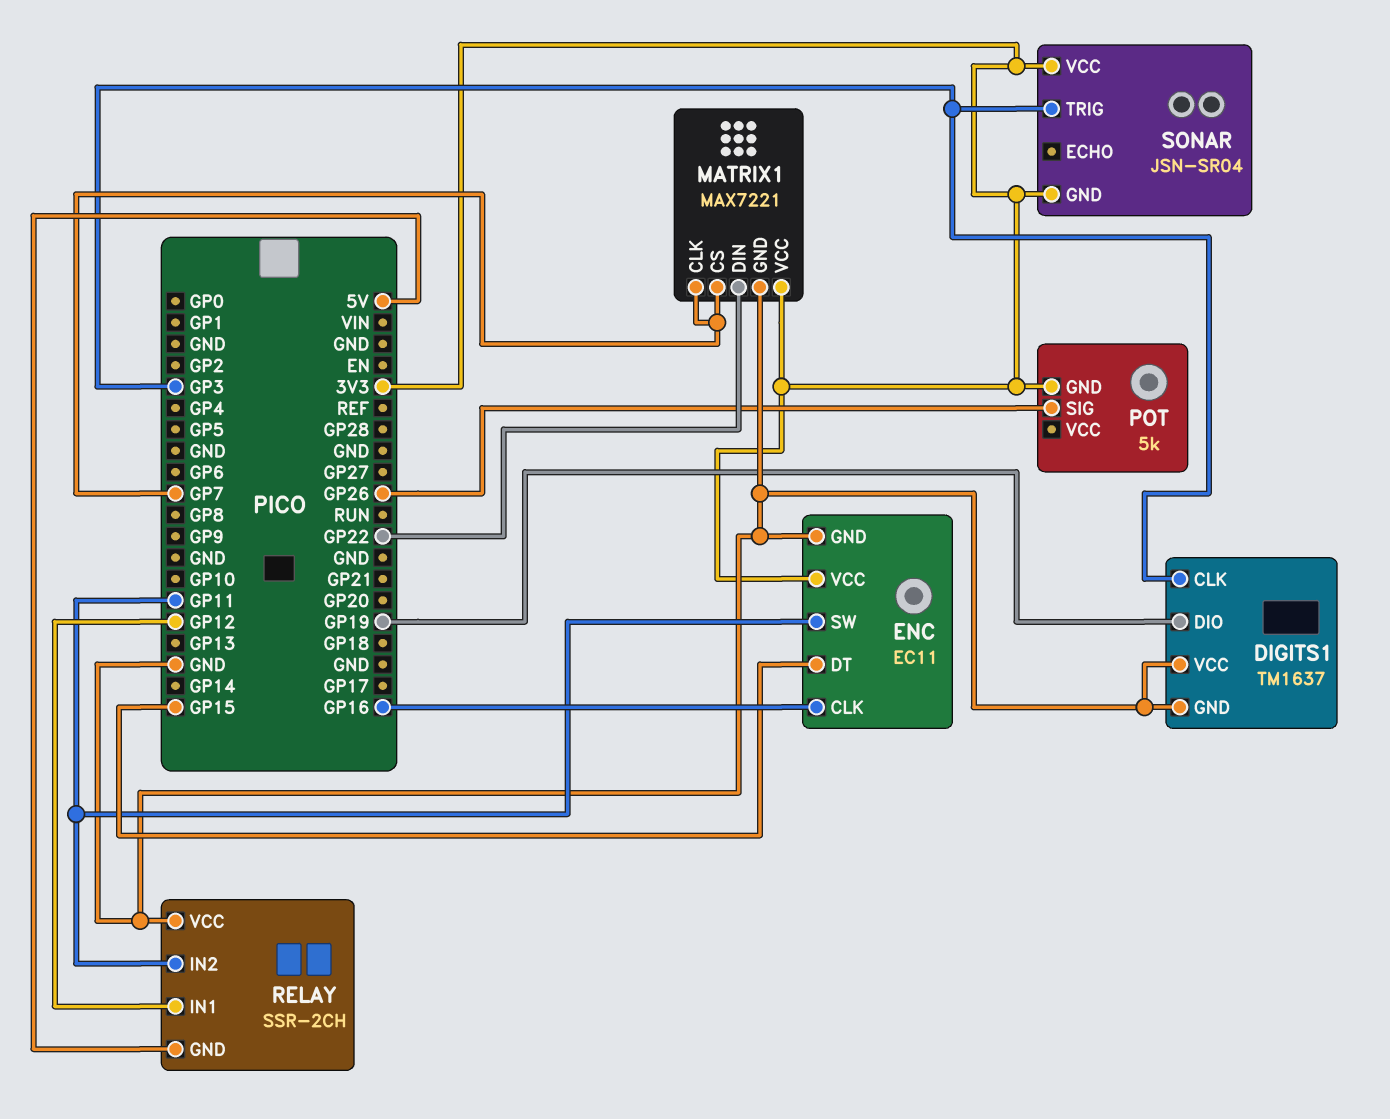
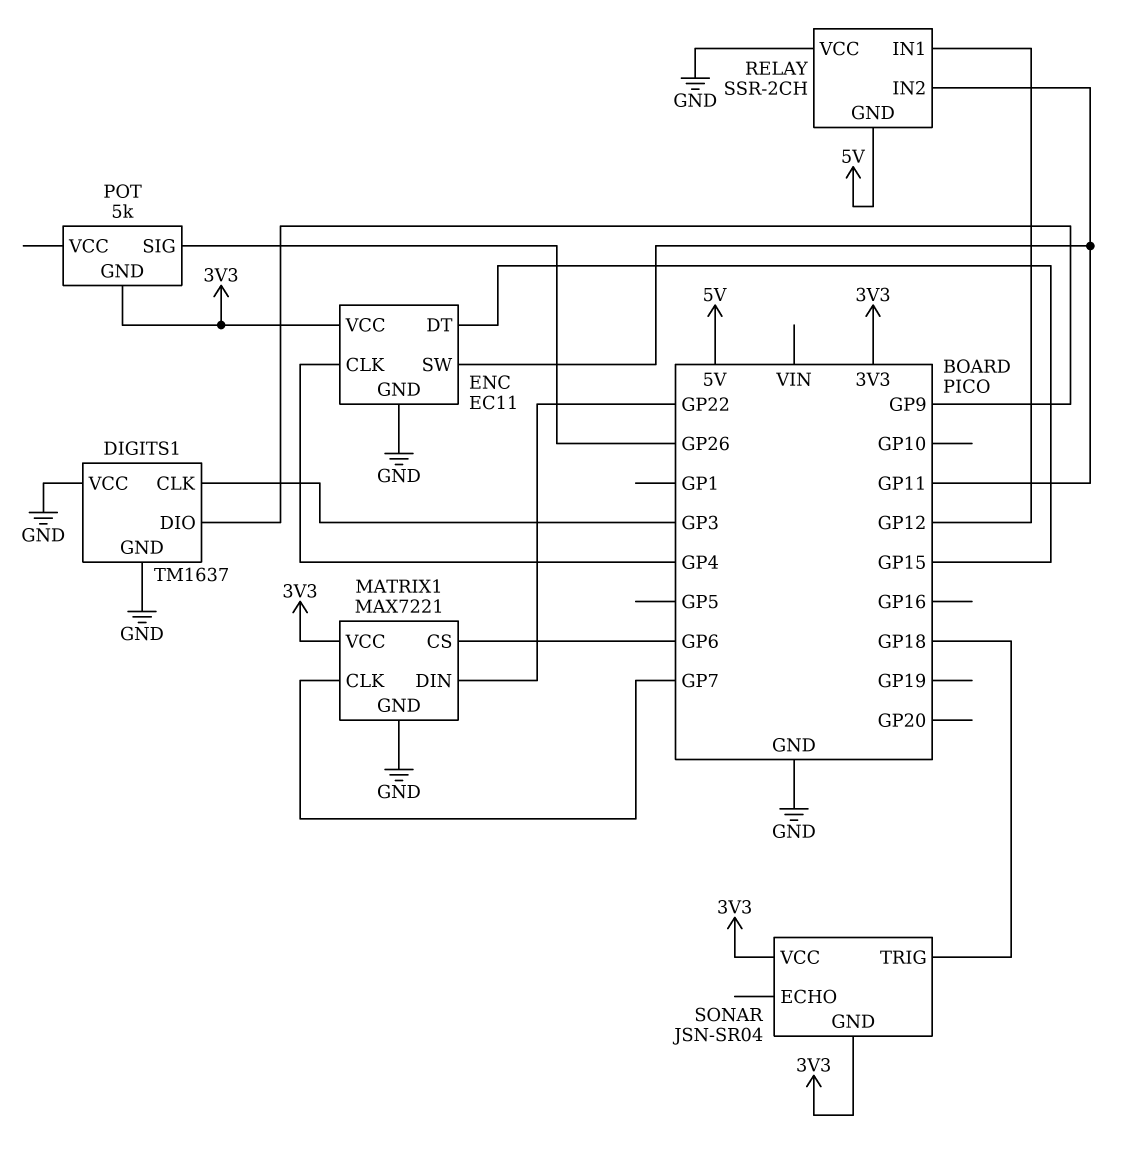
DIGITS1 pin DIO: GP19 -> GP9
ENC pin CLK: GP16 -> GP4
MATRIX1 pin CS: GP7 -> GP6
SONAR pin TRIG: GP3 -> GP18

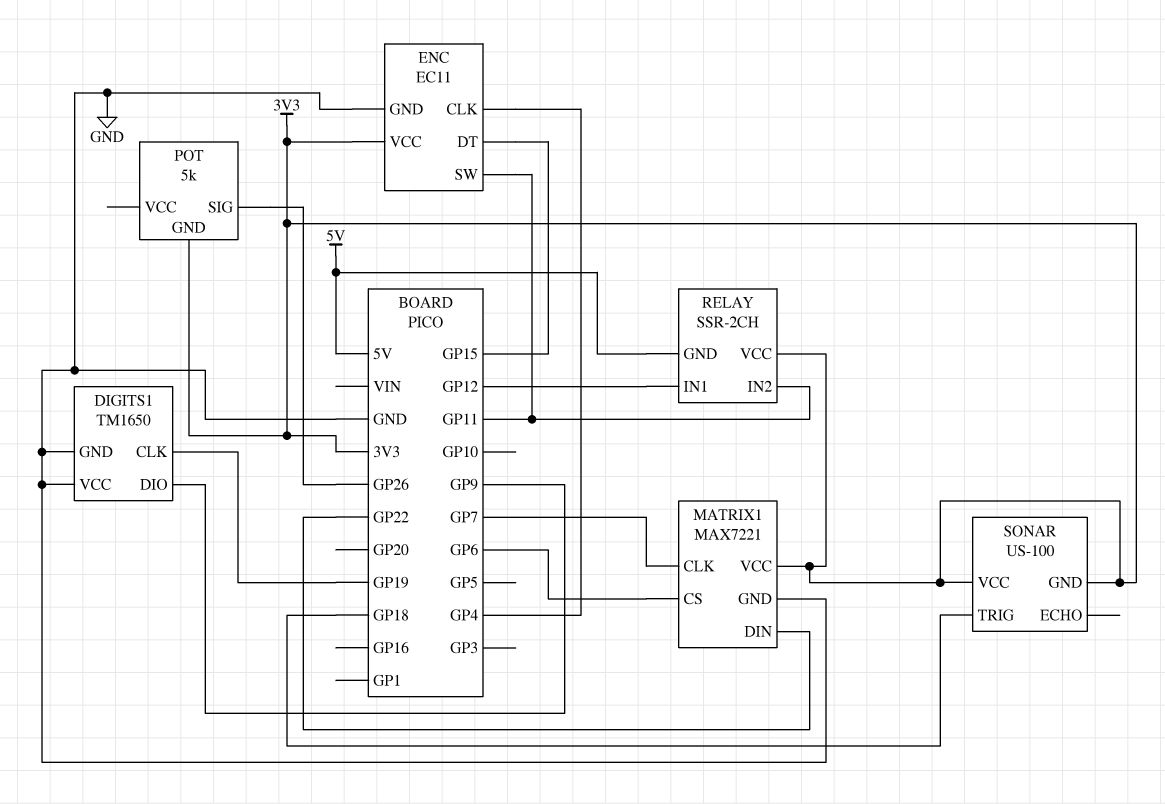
DIGITS1: TM1637 -> TM1650
DIGITS1 pin CLK: GP3 -> GP19
RELAY pin VCC: GND -> 3V3
SONAR: JSN-SR04 -> US-100

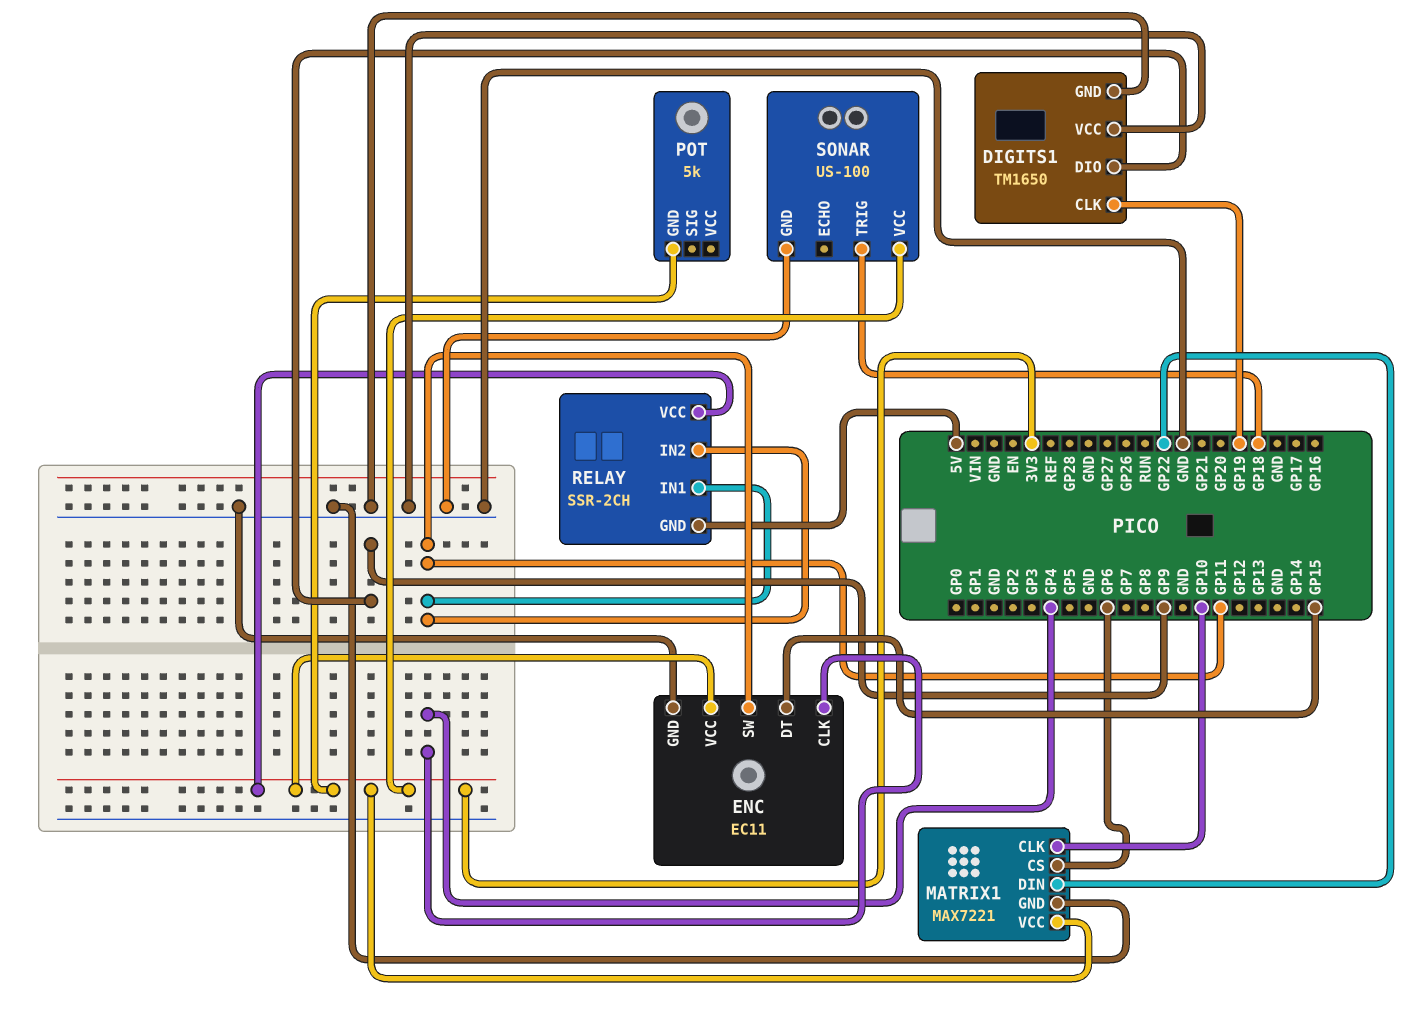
MATRIX1 pin CLK: GP7 -> GP10
POT pin SIG: GP26 -> none
RELAY pin IN1: GP12 -> GP11
SONAR pin GND: 3V3 -> GND

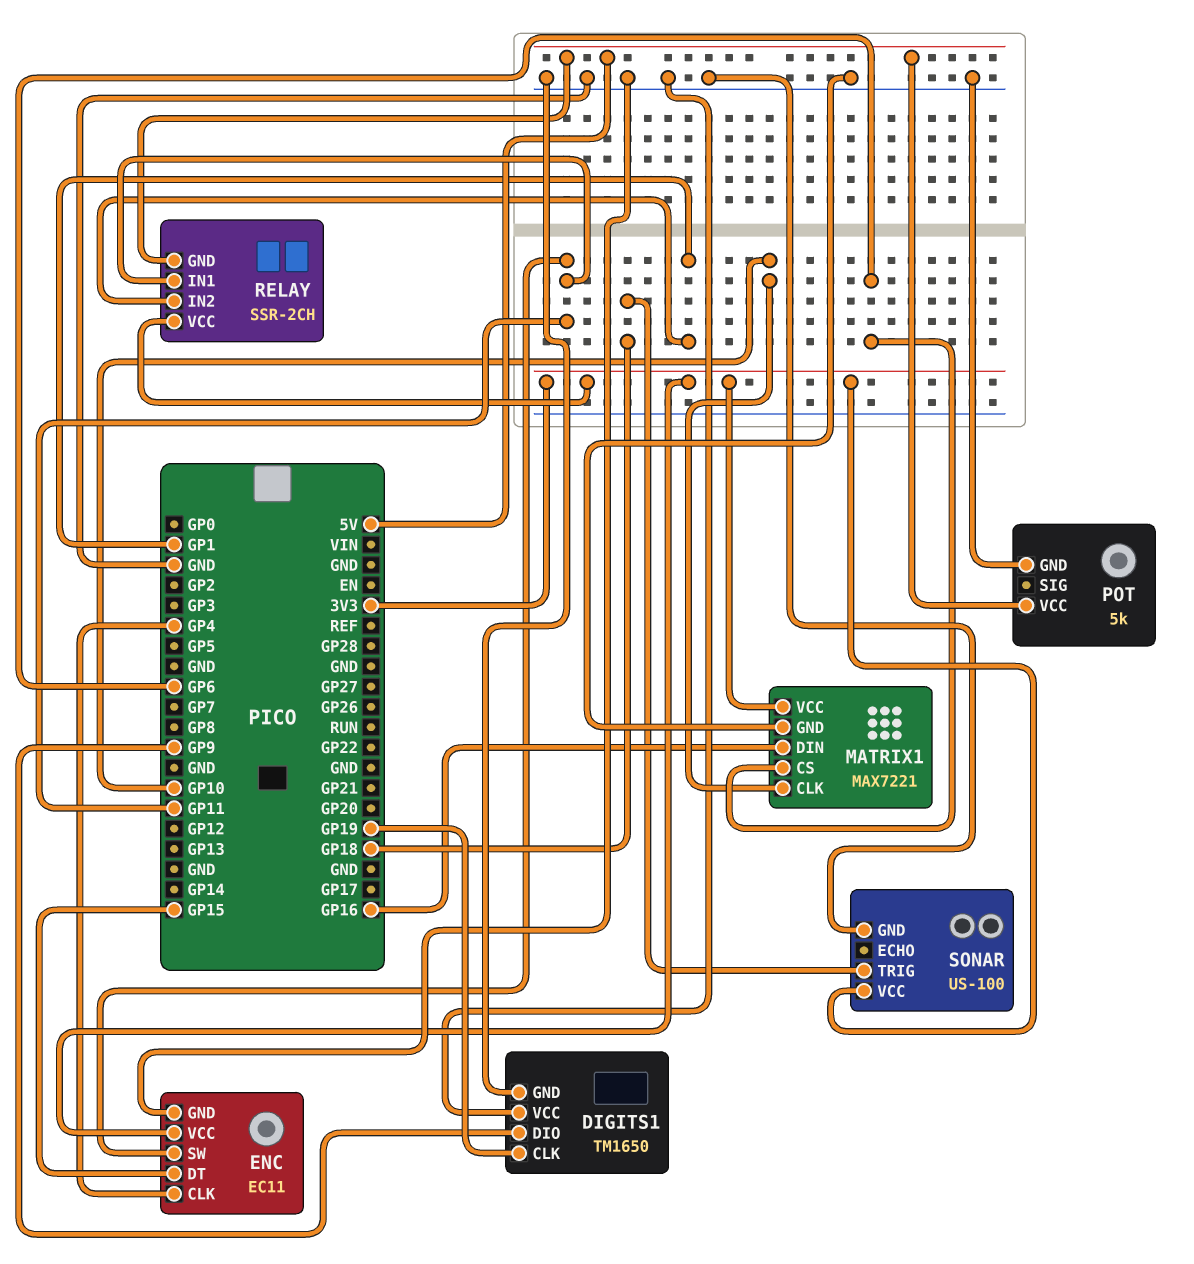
MATRIX1 pin DIN: GP22 -> GP16
POT pin GND: 3V3 -> GND
POT pin VCC: none -> 5V
RELAY pin IN2: GP11 -> GP1

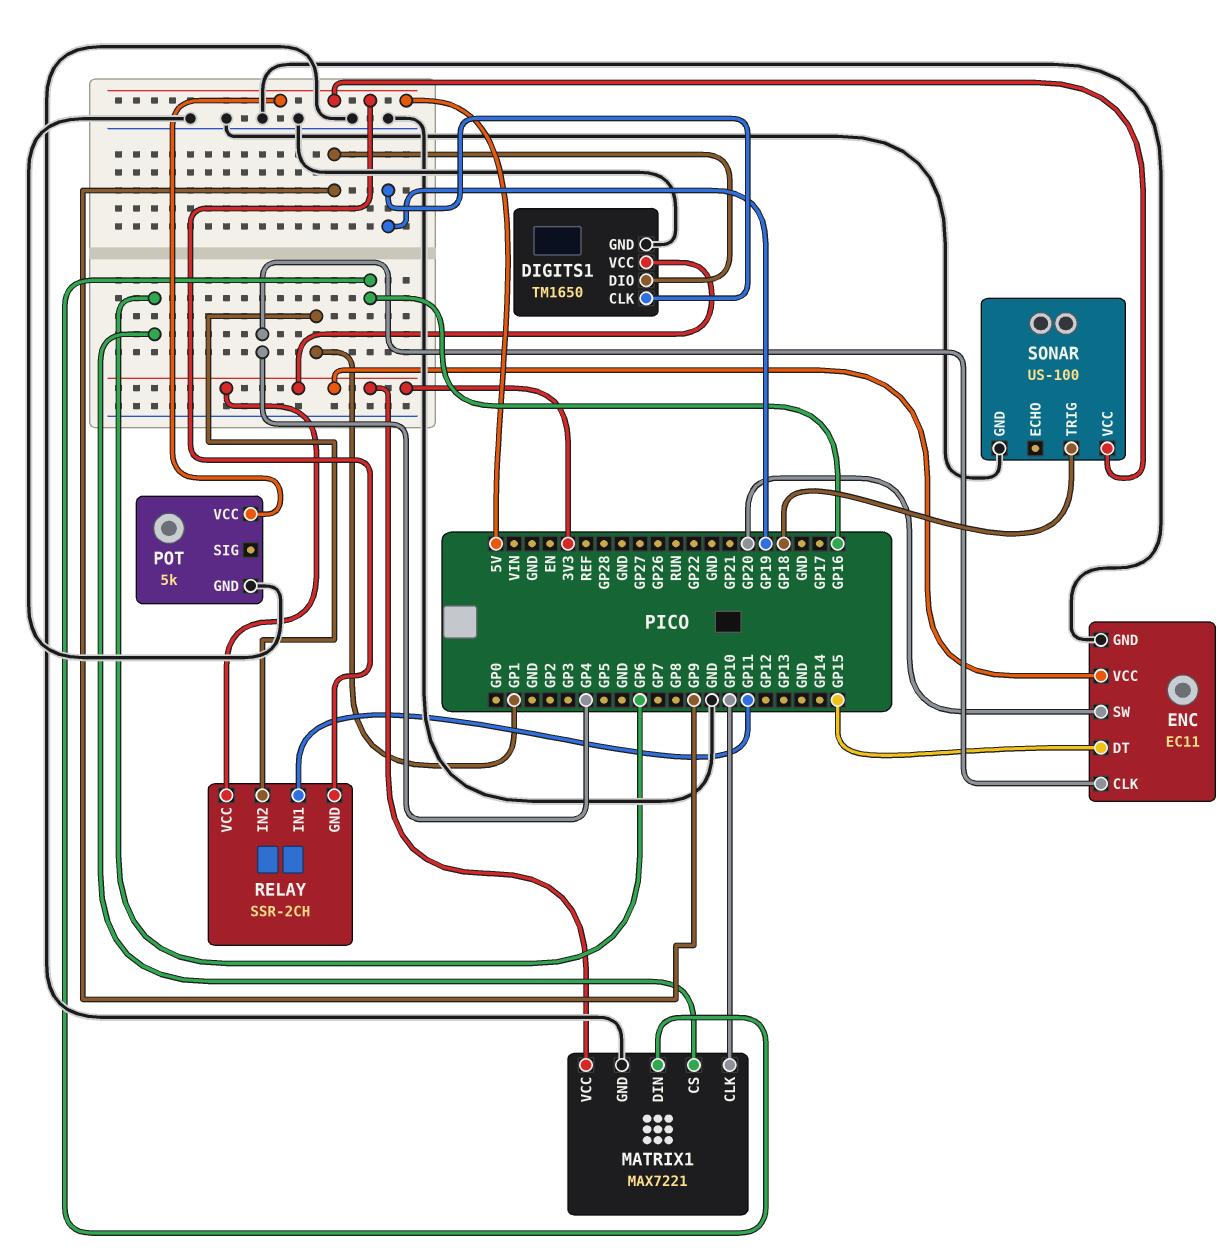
DIGITS1 pin VCC: GND -> 3V3
ENC pin SW: GP11 -> GP20
SONAR pin VCC: 3V3 -> 5V

